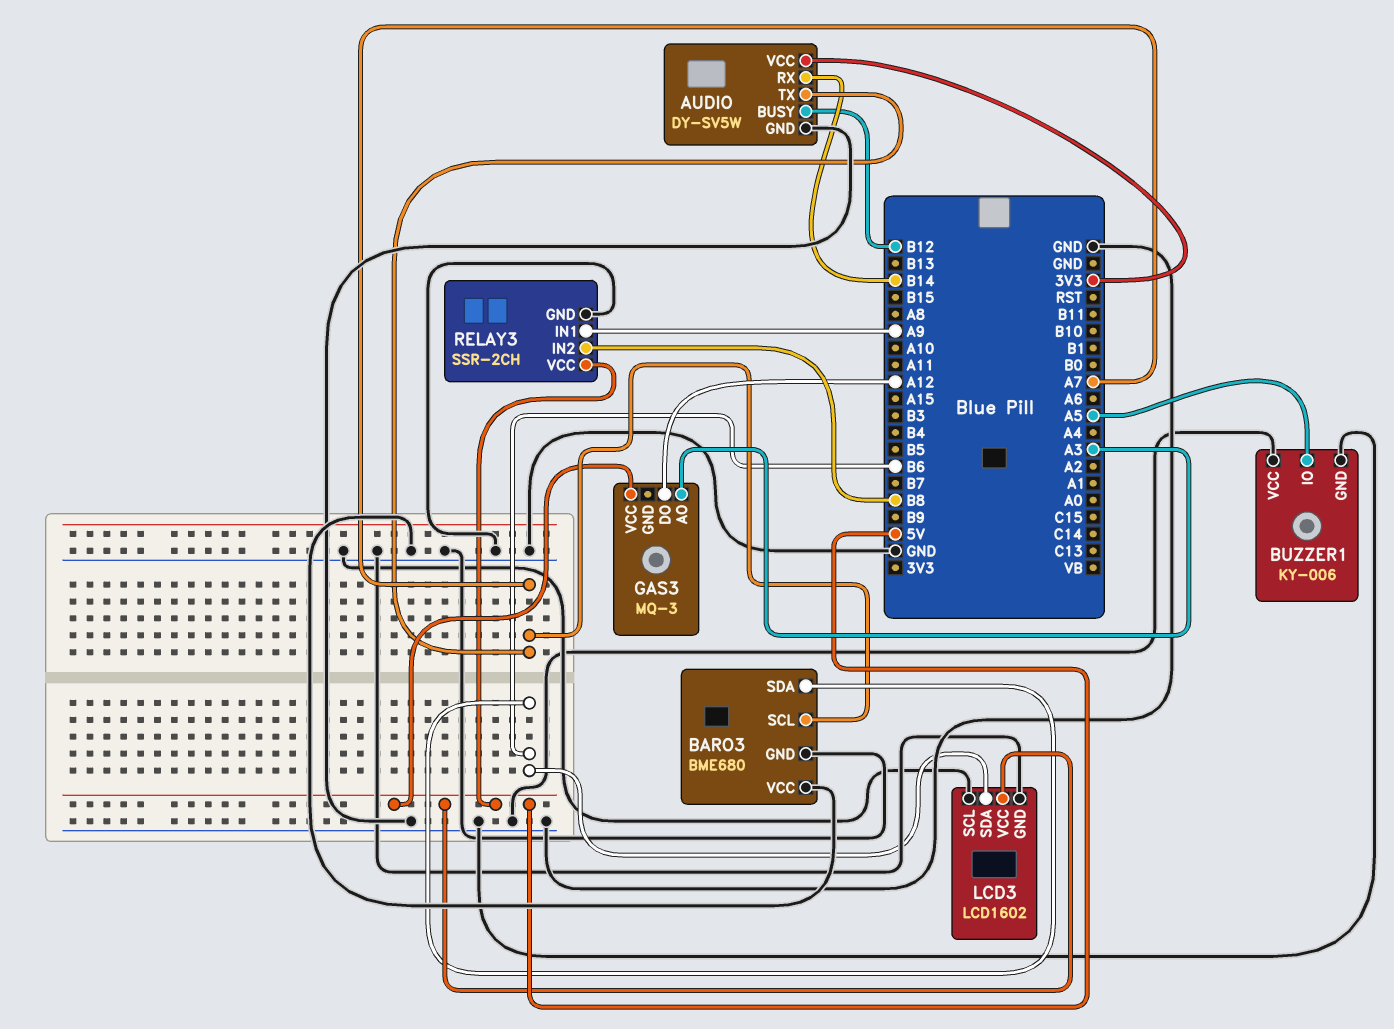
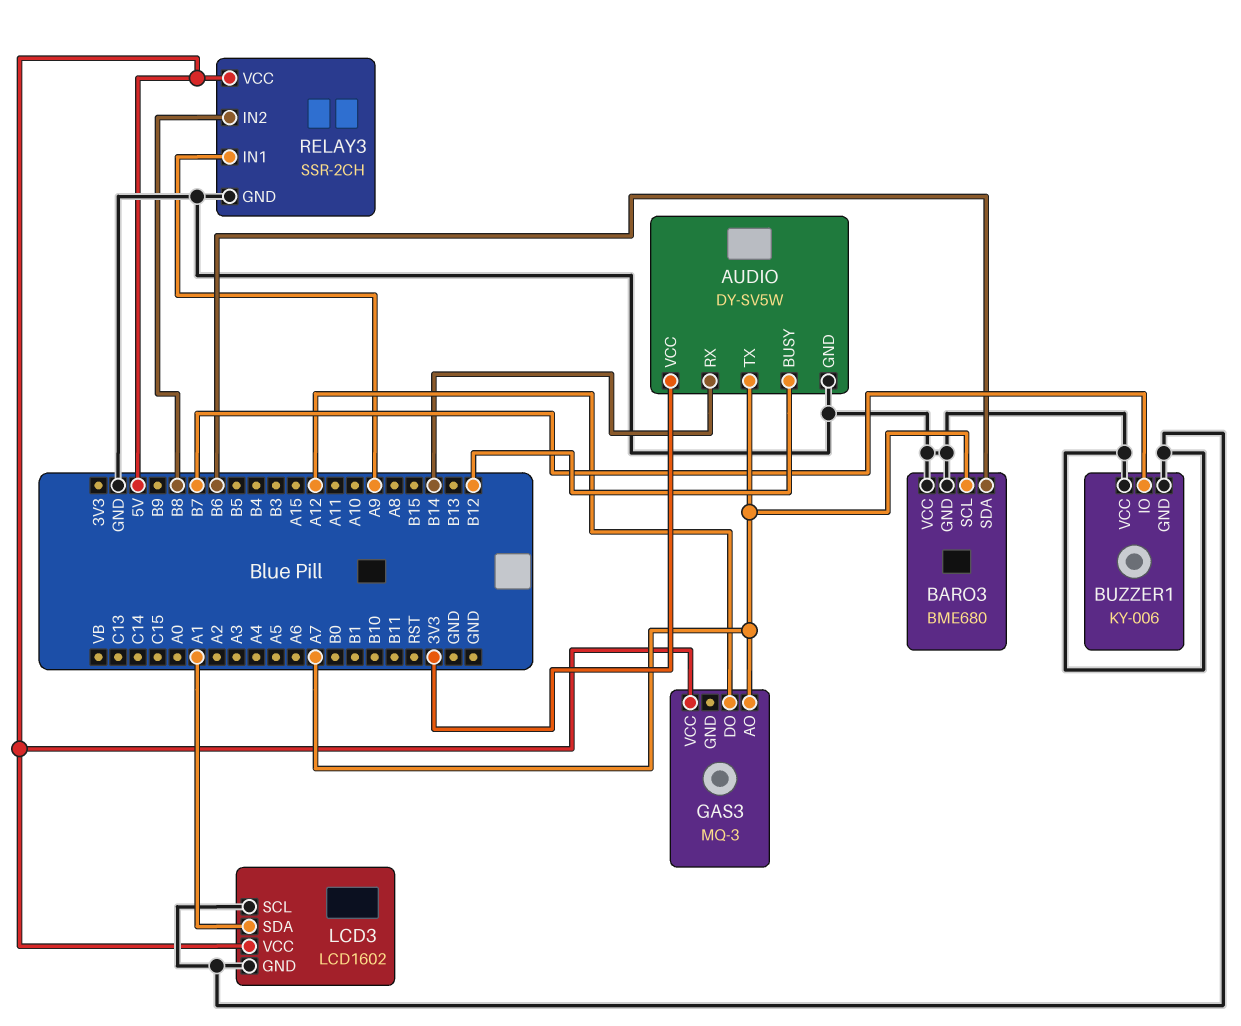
BUZZER1 pin IO: A5 -> B7
GAS3 pin AO: A3 -> A7
LCD3 pin SDA: B6 -> A1

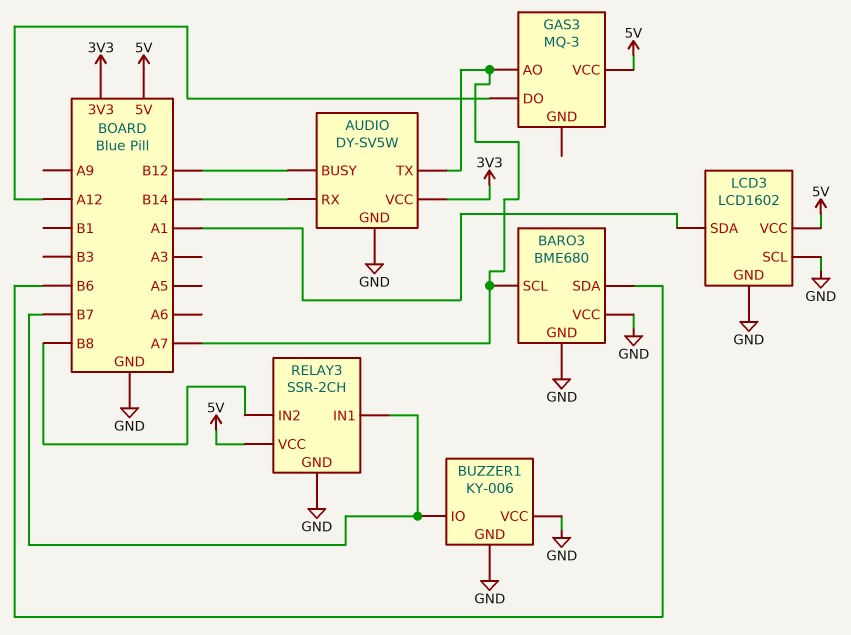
RELAY3 pin IN1: A9 -> B7

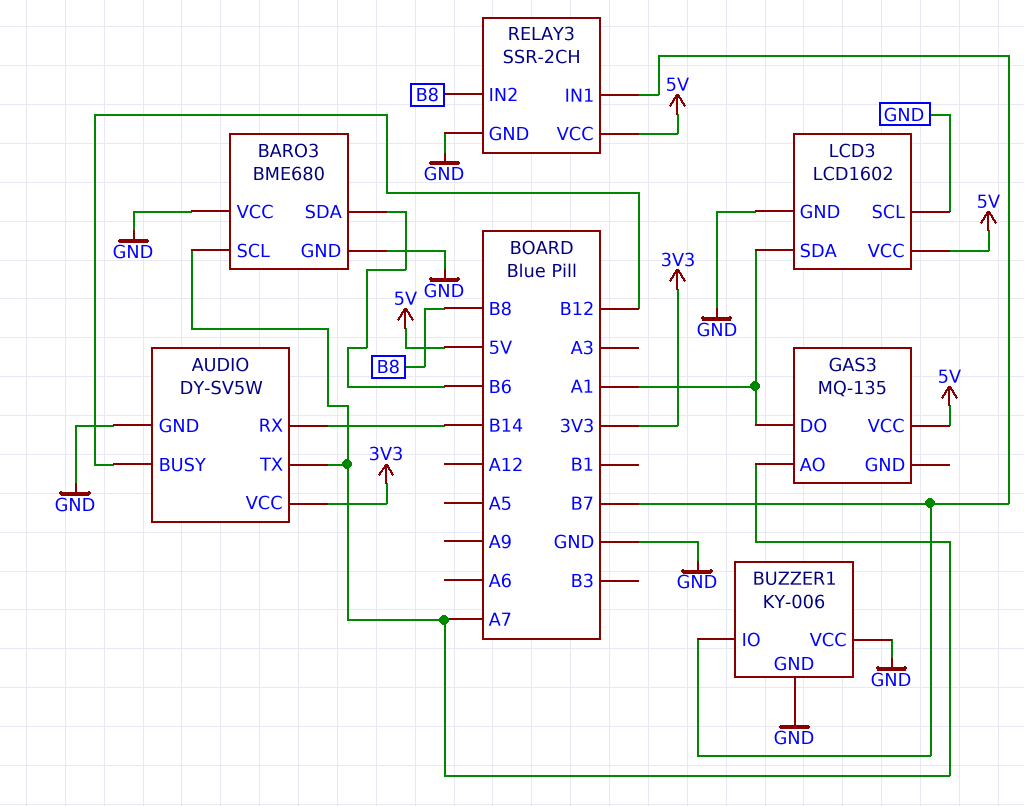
GAS3: MQ-3 -> MQ-135
GAS3 pin DO: A12 -> A1

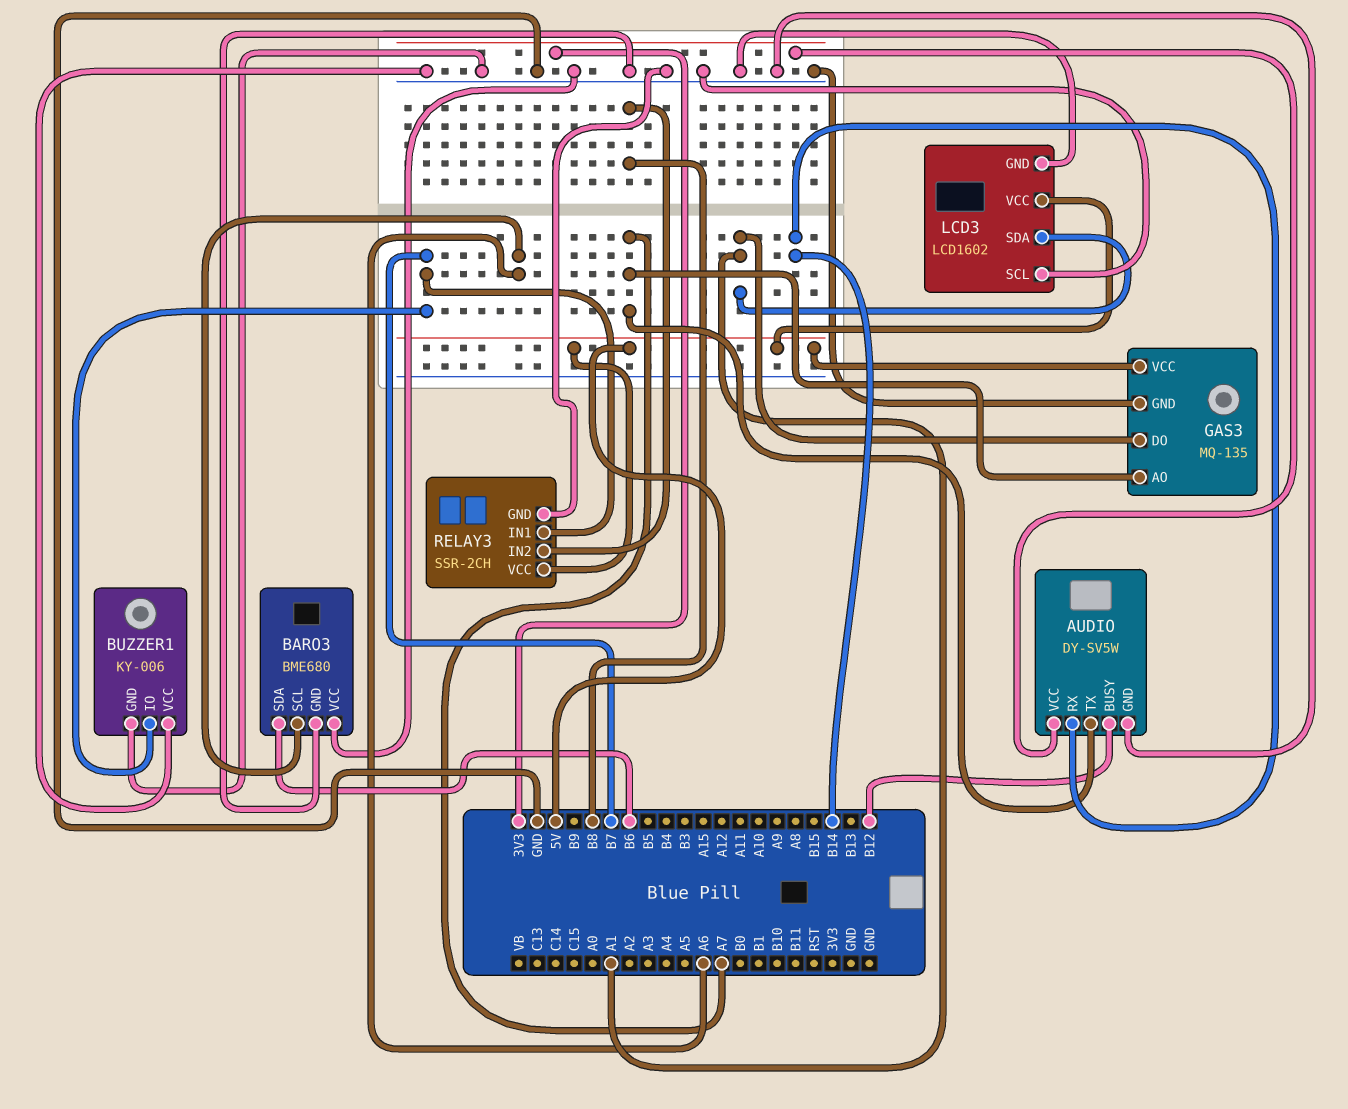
BARO3 pin SCL: A7 -> A6
GAS3 pin GND: none -> GND

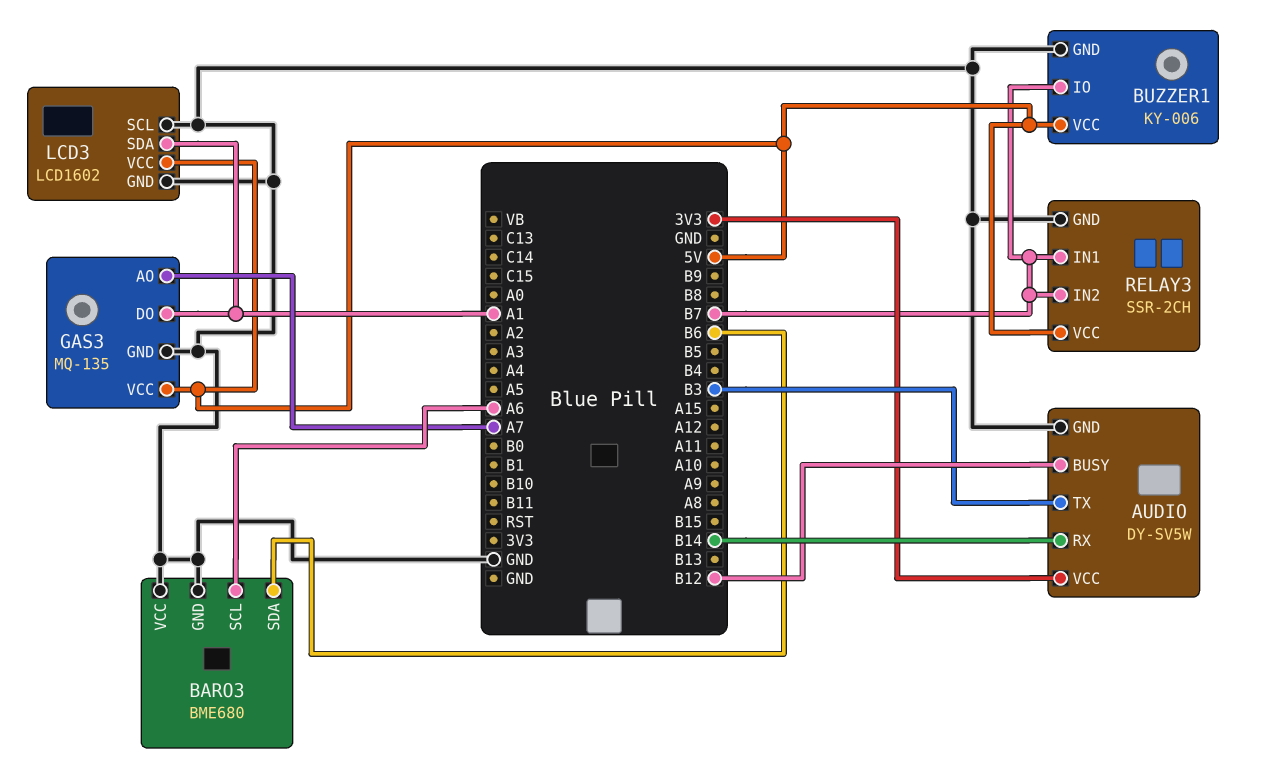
AUDIO pin TX: A7 -> B3
BUZZER1 pin VCC: GND -> 5V
RELAY3 pin IN2: B8 -> B7

